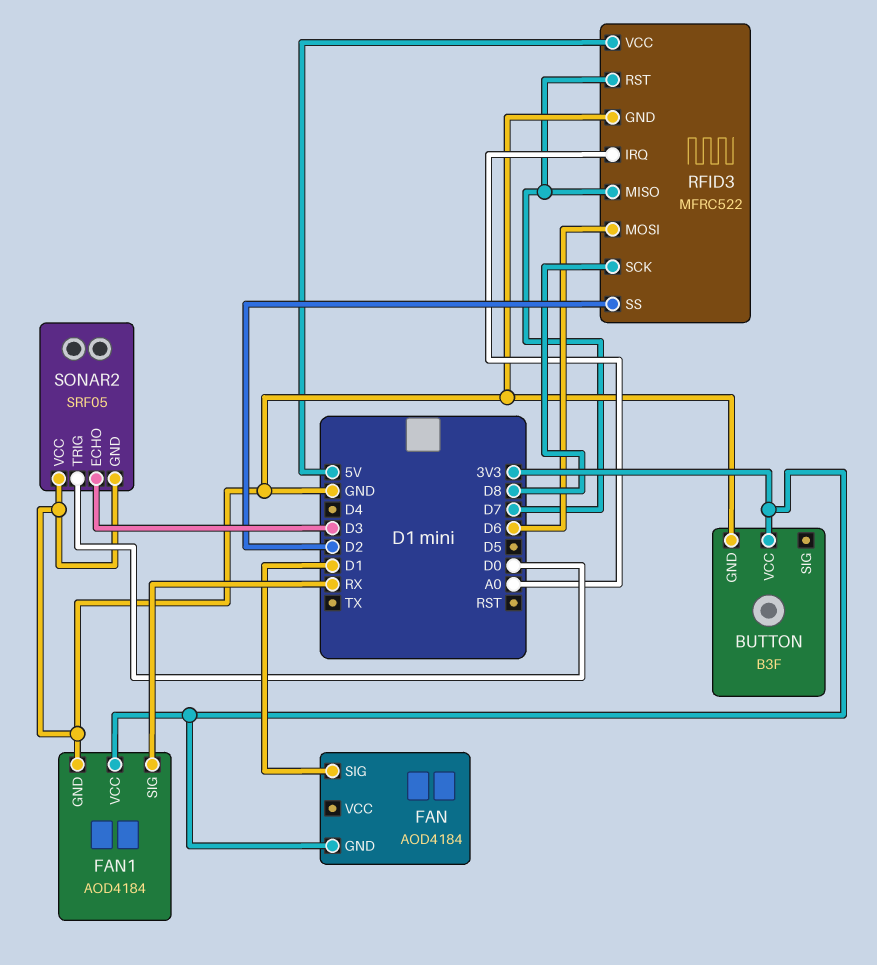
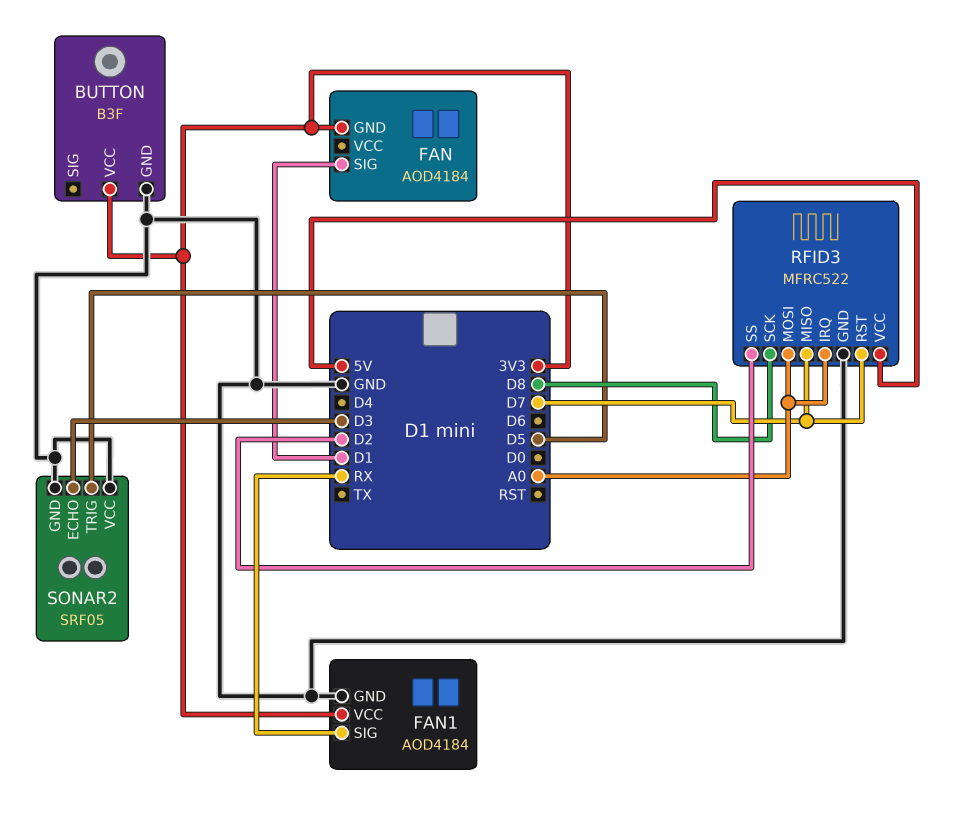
RFID3 pin MOSI: D6 -> A0
SONAR2 pin TRIG: D0 -> D5

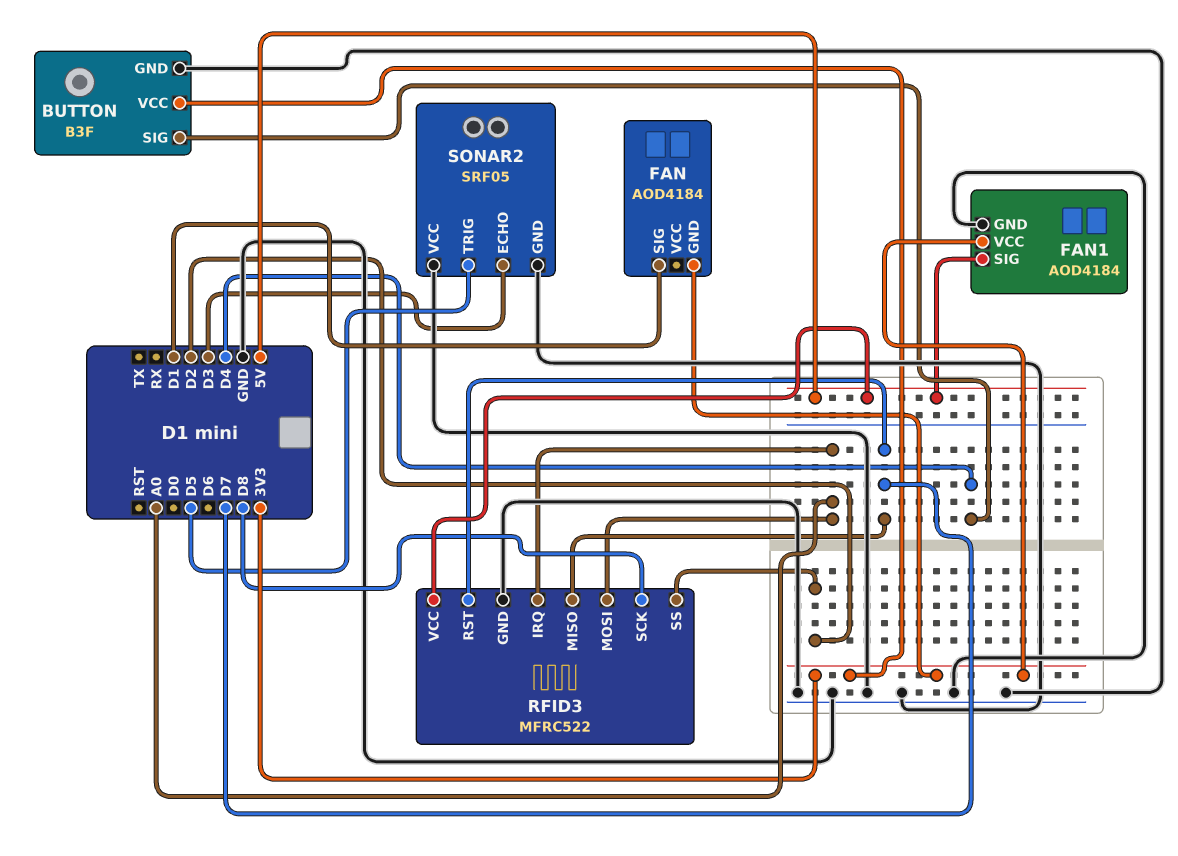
BUTTON pin SIG: none -> D4
FAN1 pin SIG: RX -> 5V

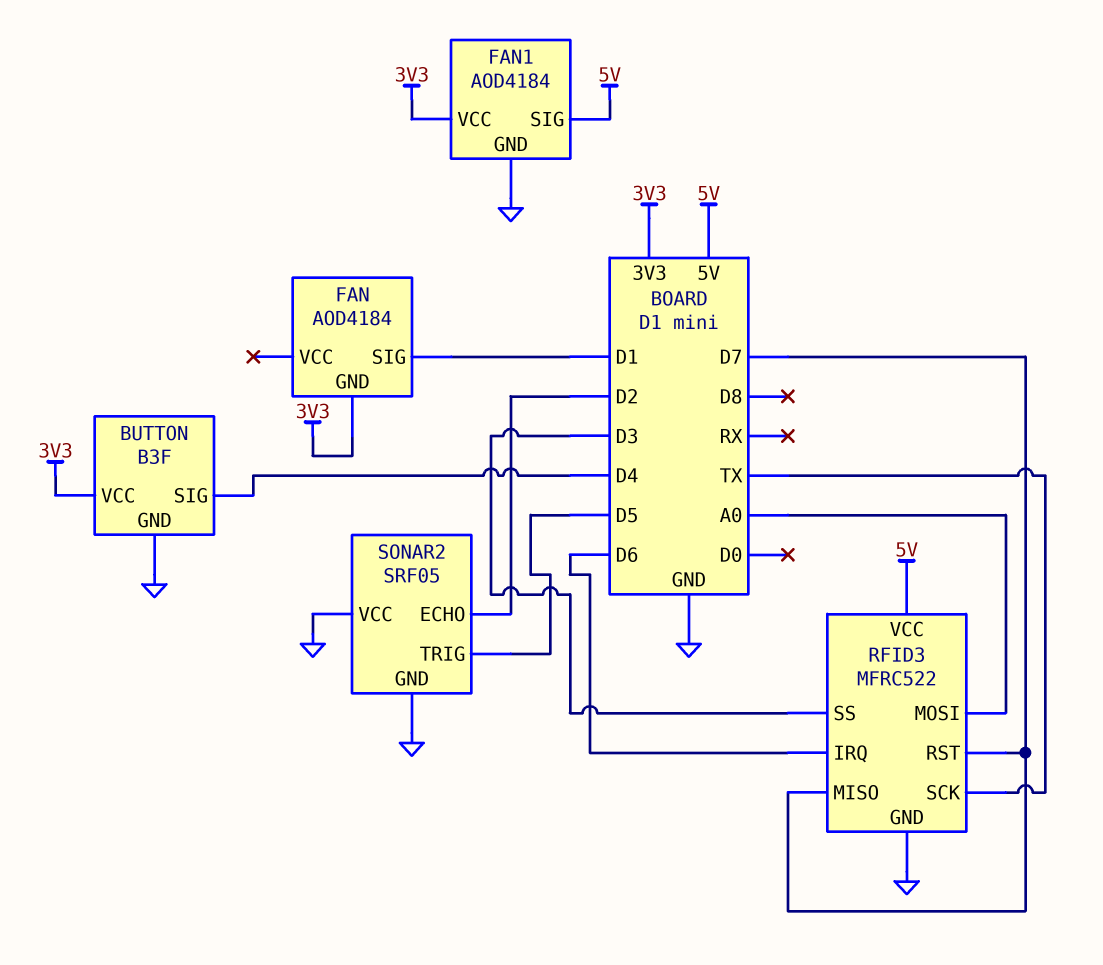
RFID3 pin IRQ: A0 -> D6
RFID3 pin SCK: D8 -> TX
RFID3 pin SS: D2 -> D3
SONAR2 pin ECHO: D3 -> D2

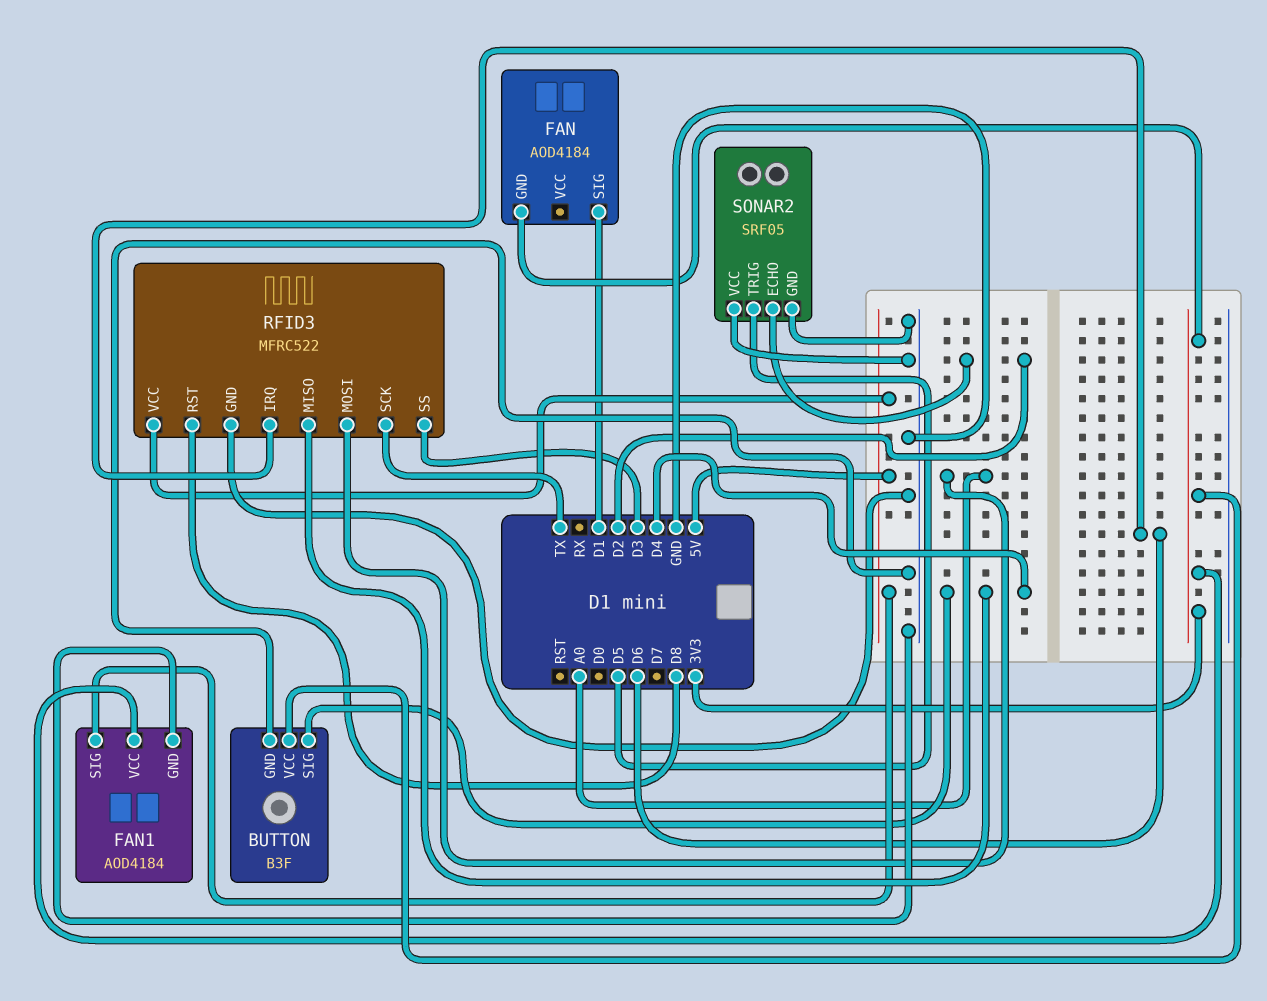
RFID3 pin MISO: D7 -> D4
RFID3 pin RST: D7 -> D8

